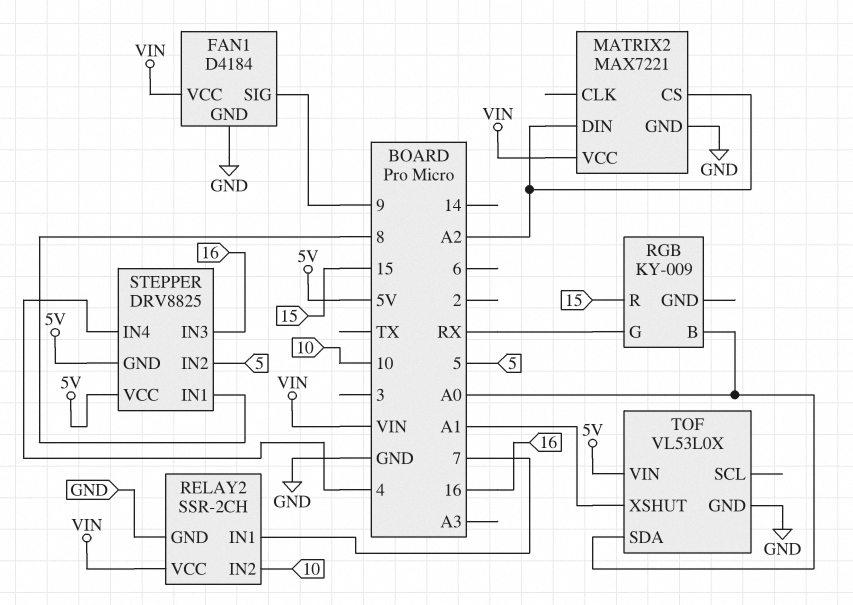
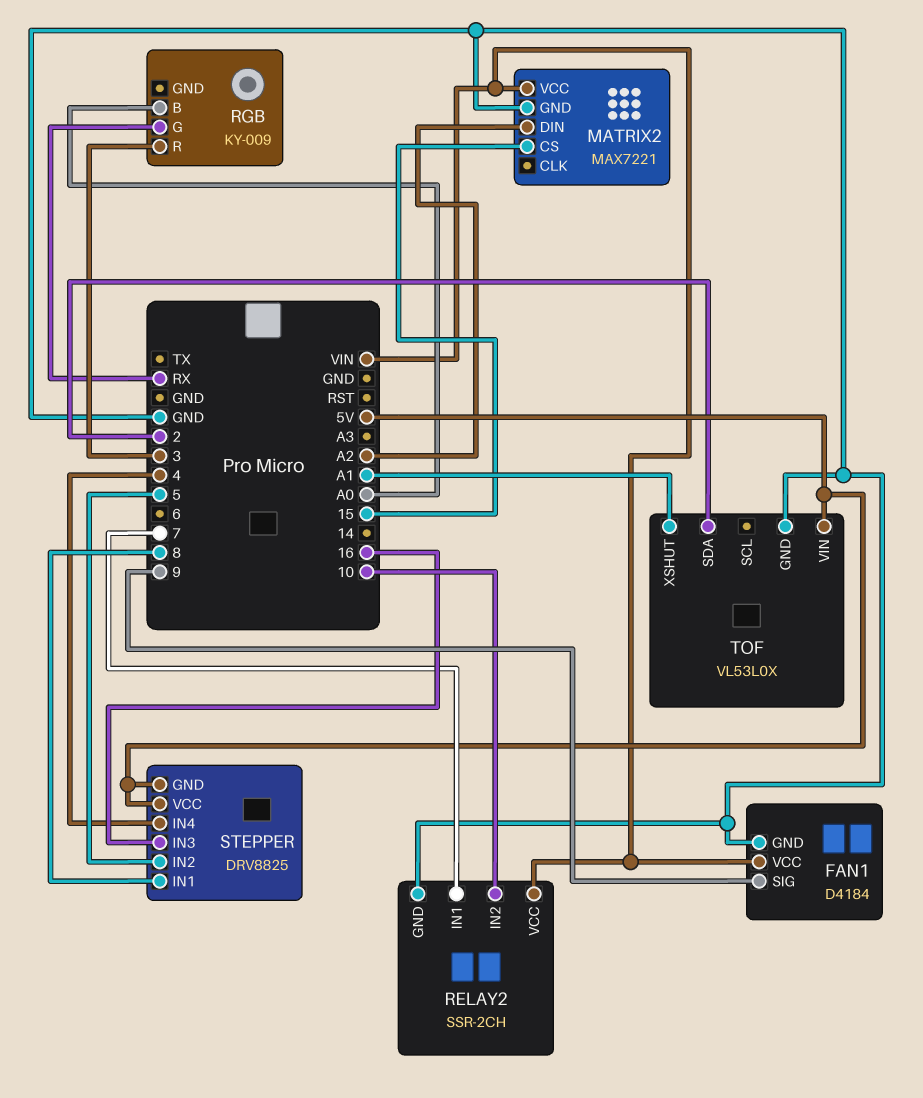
MATRIX2 pin CS: A2 -> 15
RGB pin R: 15 -> 3
TOF pin SDA: A0 -> 2

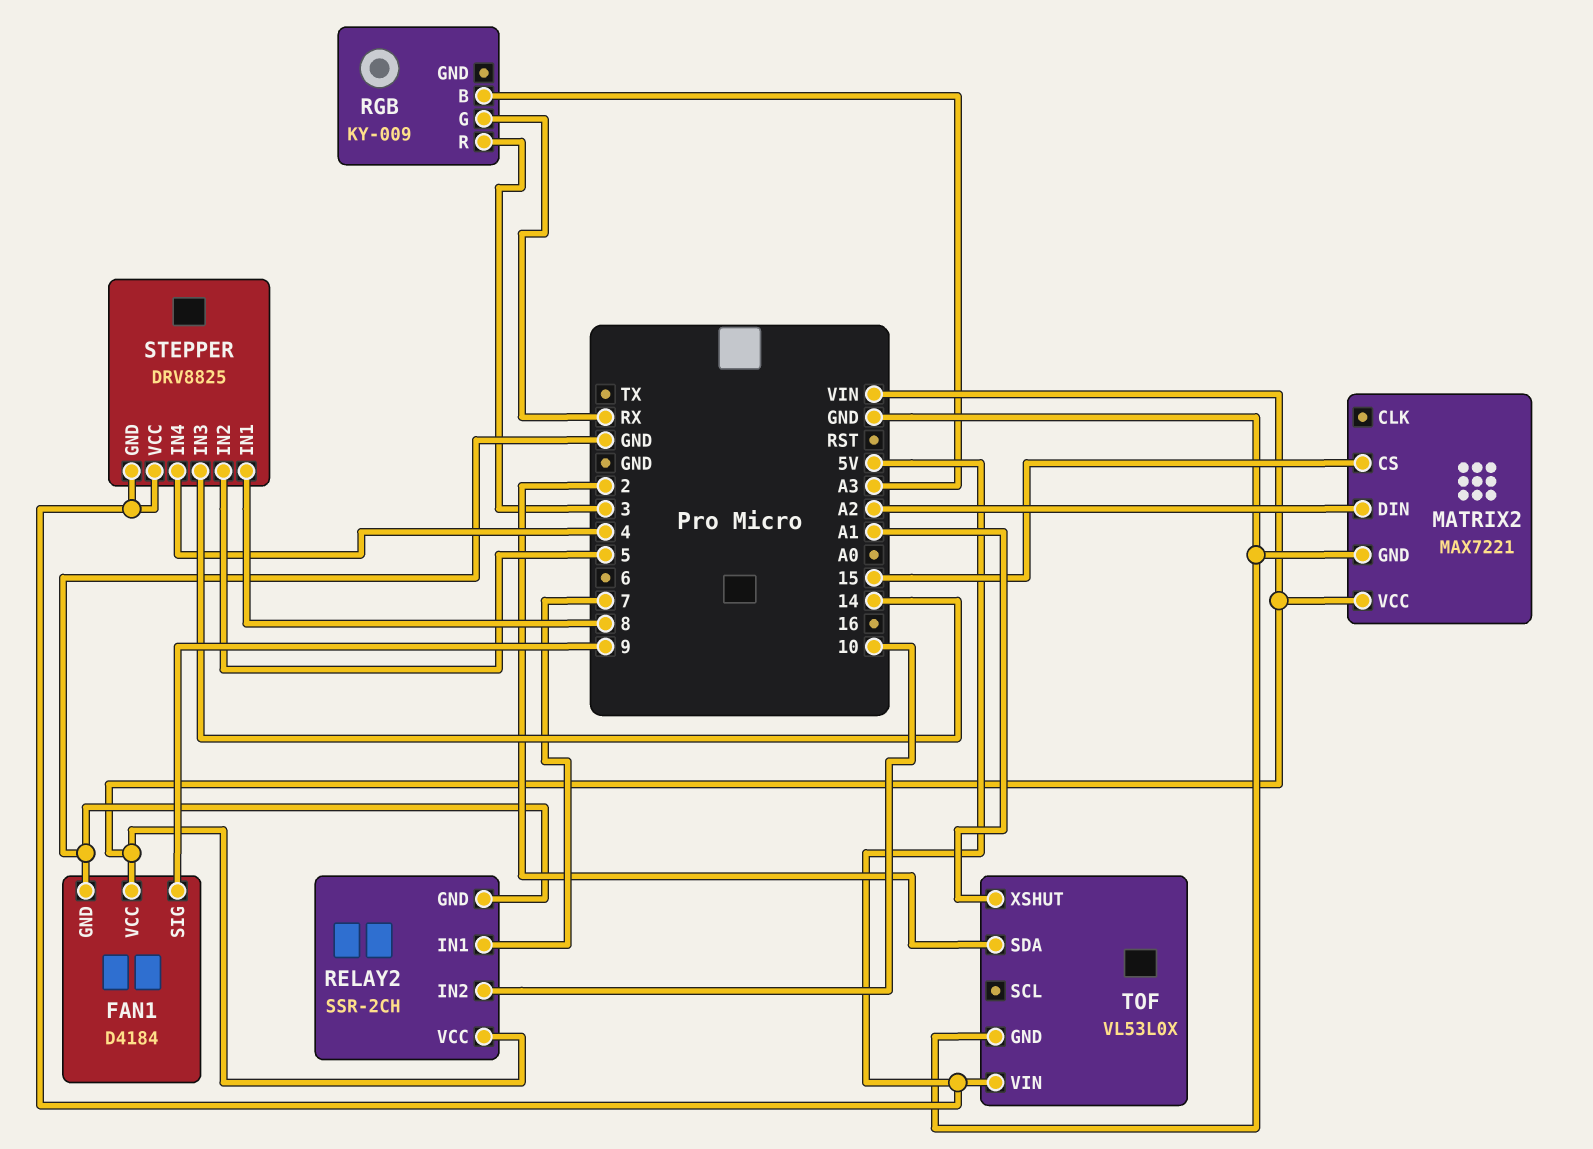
RGB pin B: A0 -> A3
STEPPER pin IN3: 16 -> 14

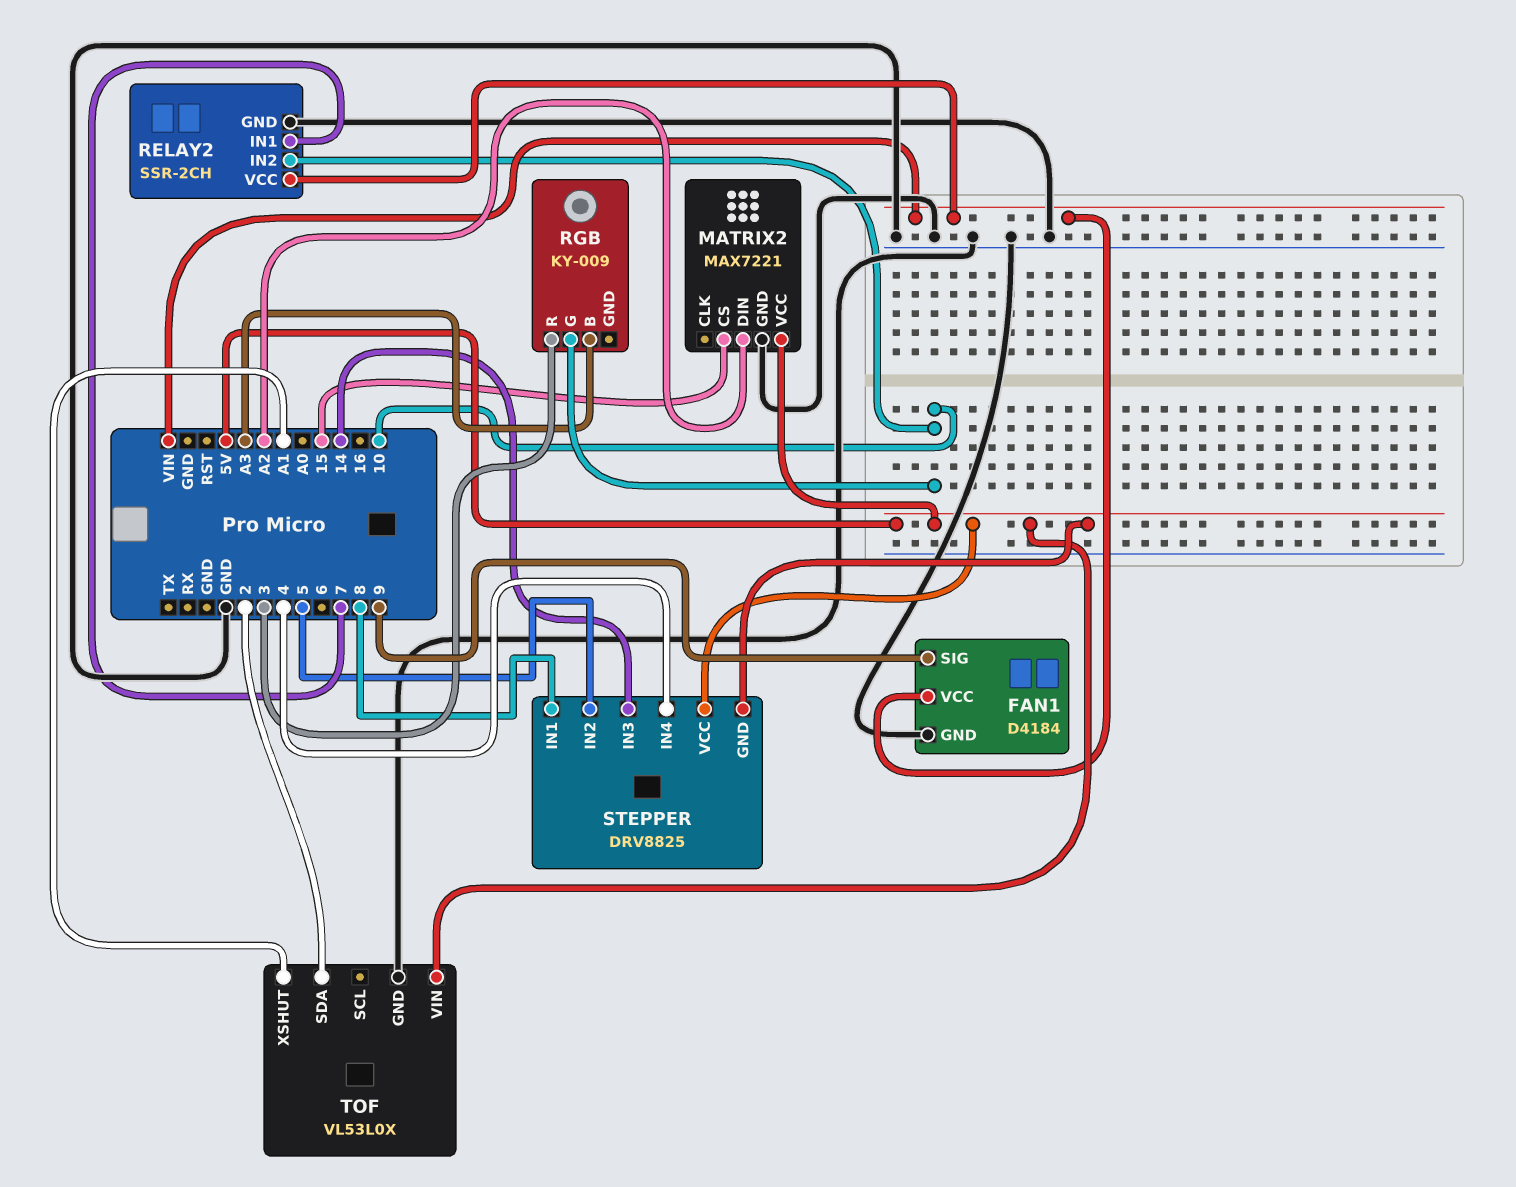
MATRIX2 pin VCC: VIN -> 5V
RGB pin G: RX -> 10

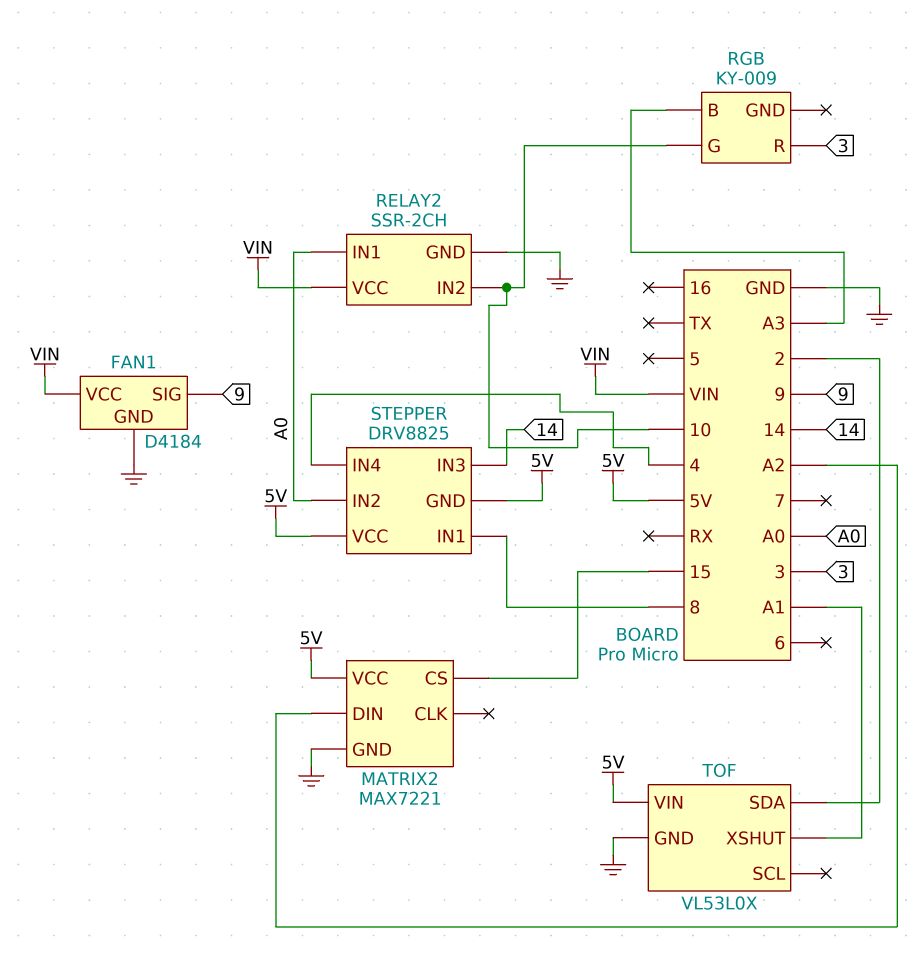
RELAY2 pin IN1: 7 -> A0
STEPPER pin IN2: 5 -> A0

